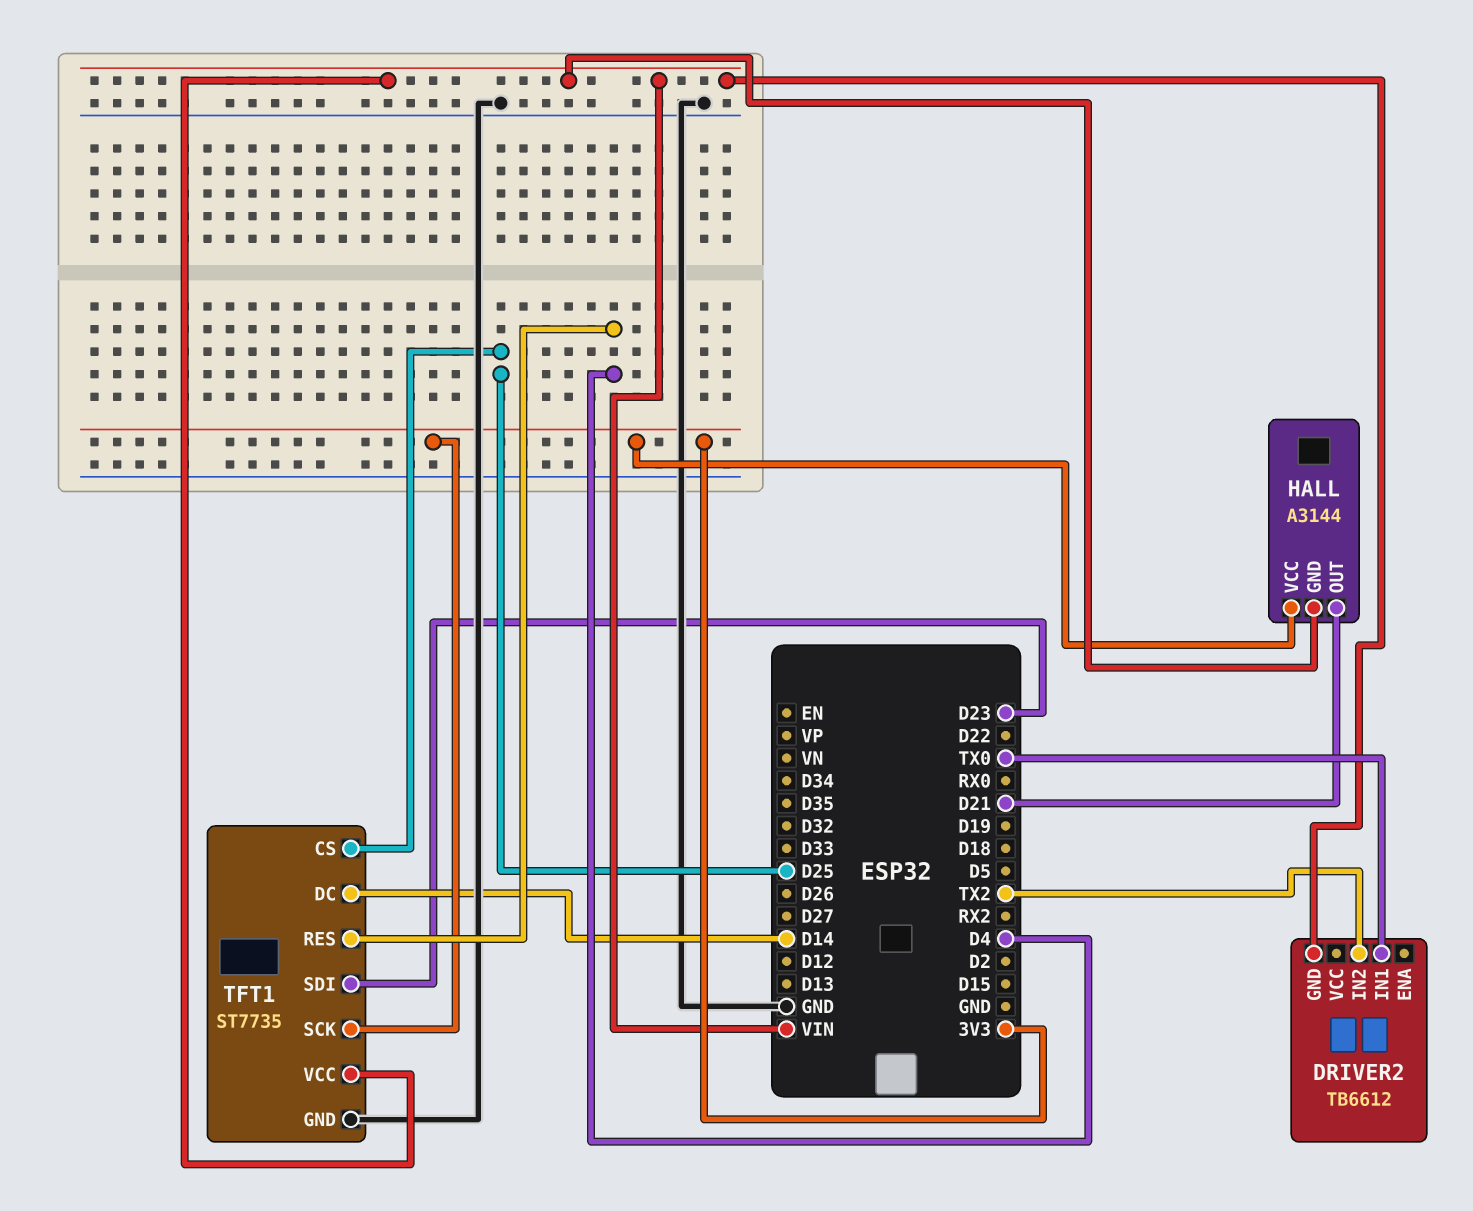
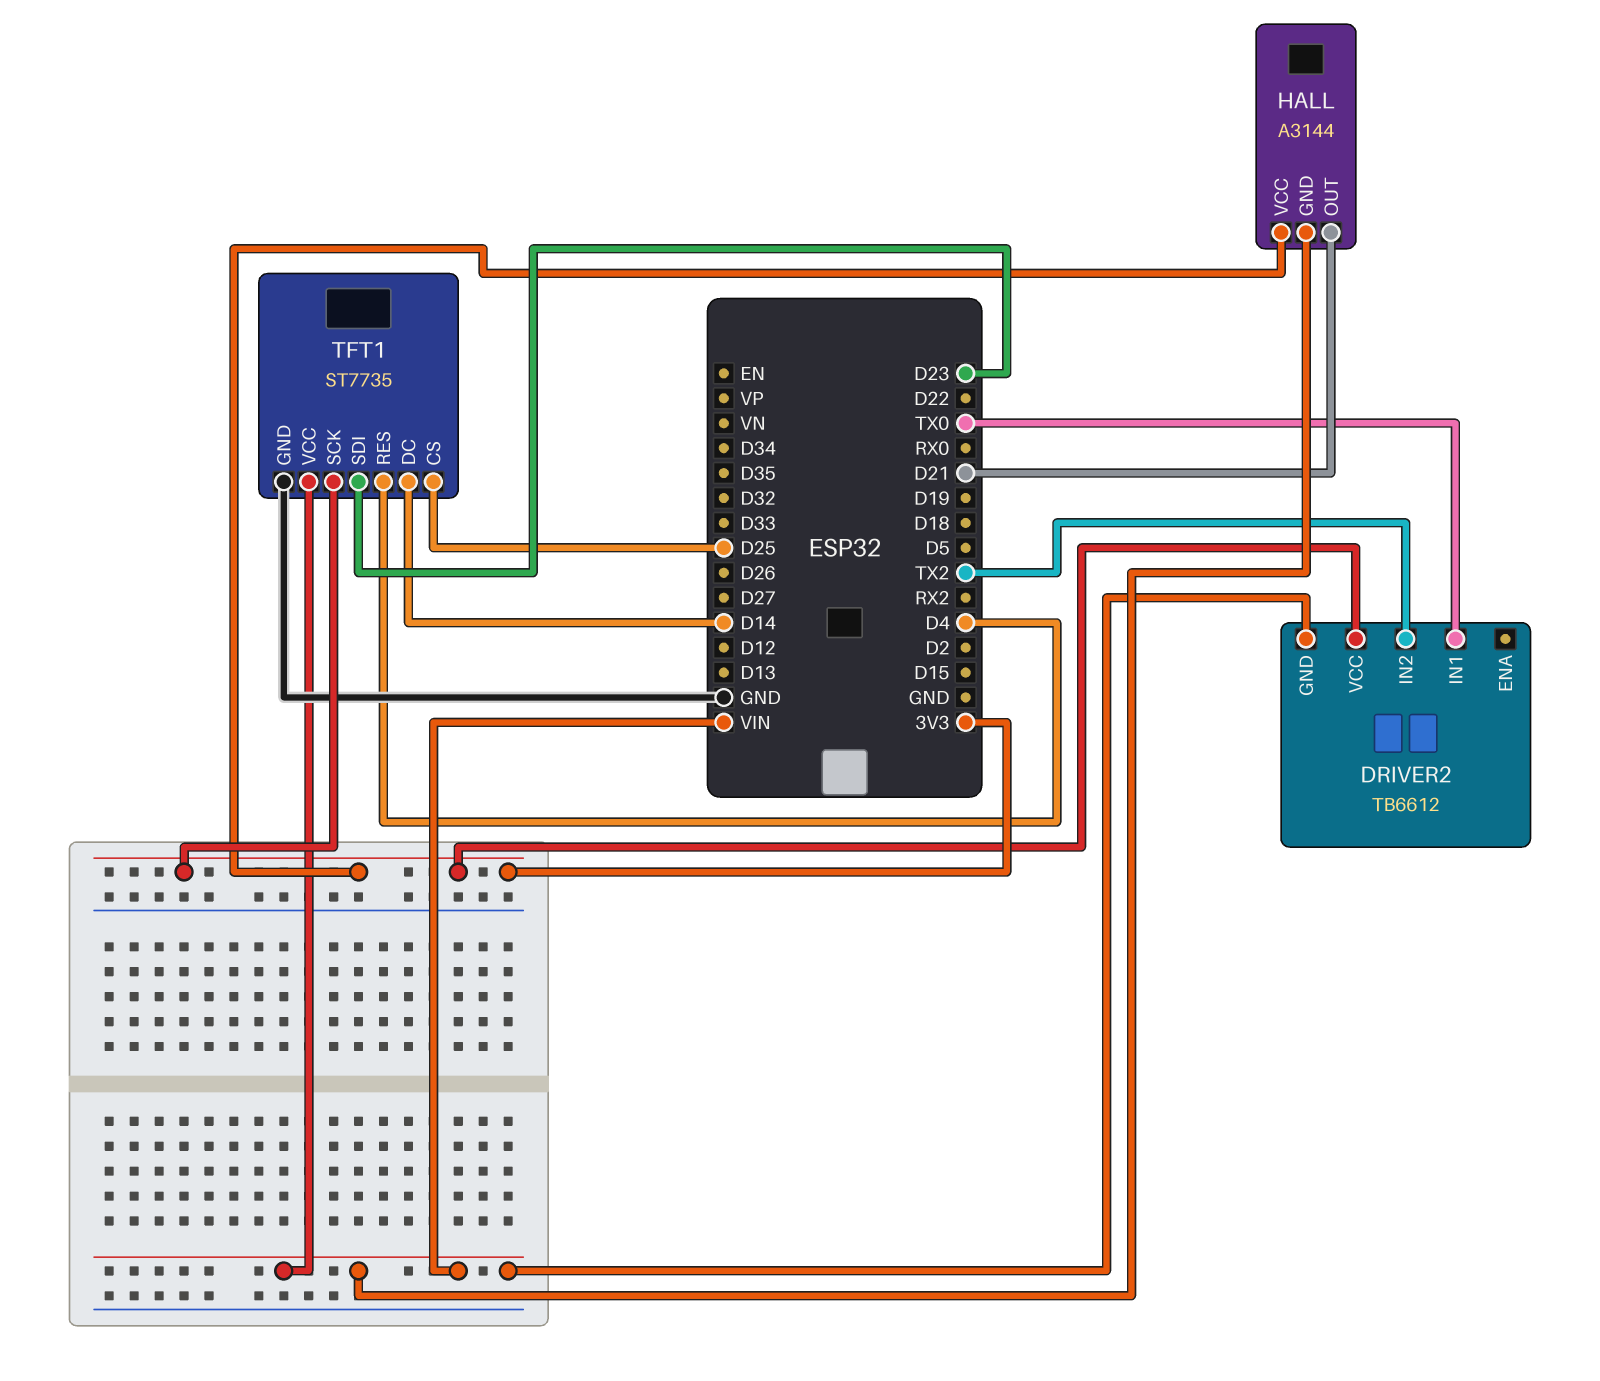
DRIVER2 pin VCC: none -> 3V3

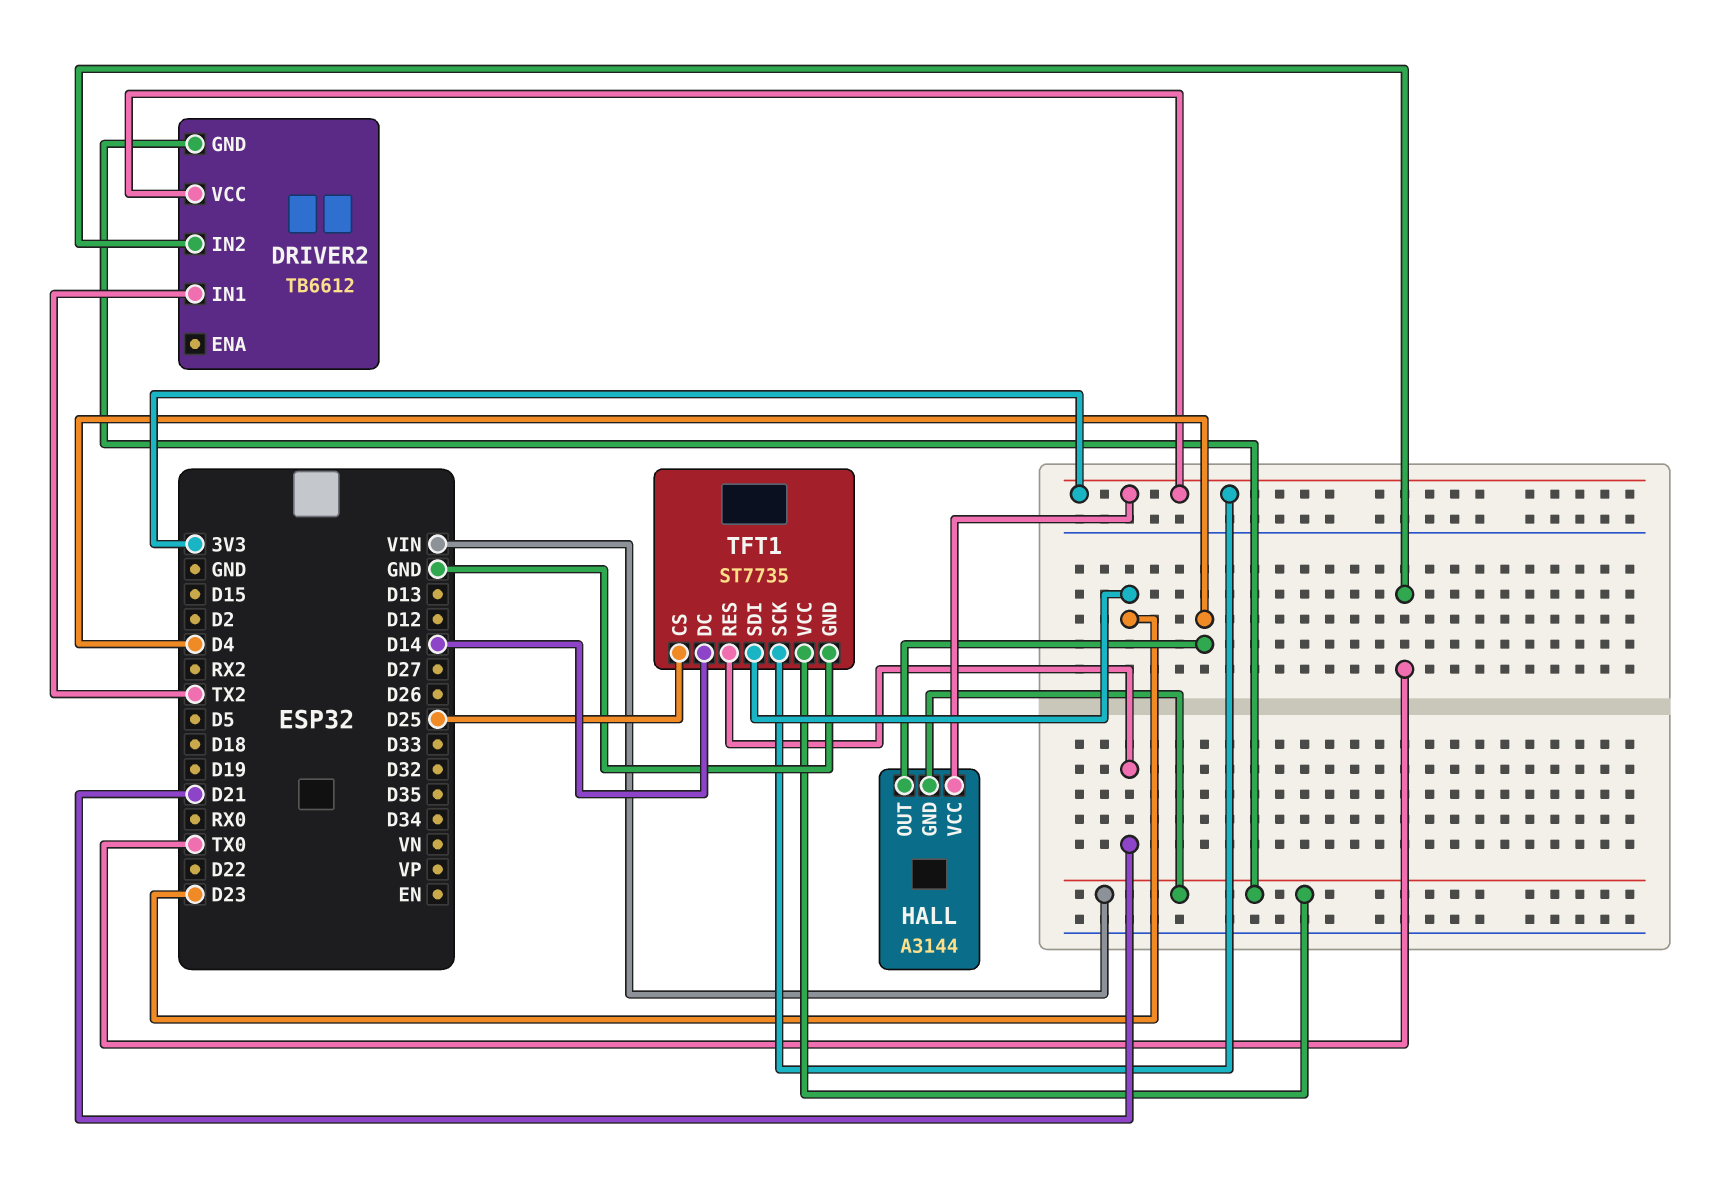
DRIVER2 pin IN1: TX0 -> TX2
DRIVER2 pin IN2: TX2 -> TX0
HALL pin OUT: D21 -> D4
TFT1 pin RES: D4 -> D21

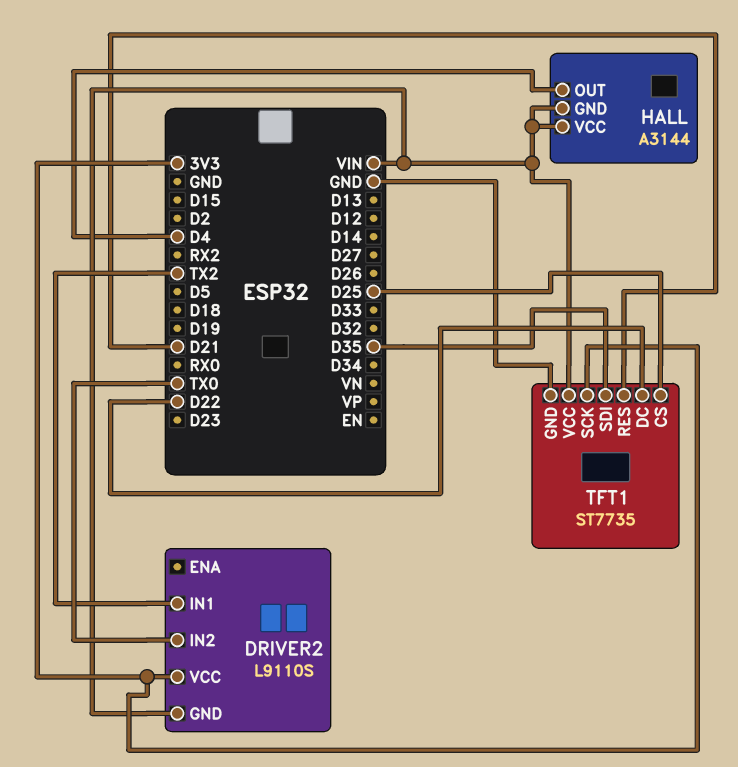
DRIVER2: TB6612 -> L9110S
HALL pin VCC: 3V3 -> VIN
TFT1 pin DC: D14 -> D22
TFT1 pin SDI: D23 -> D35

